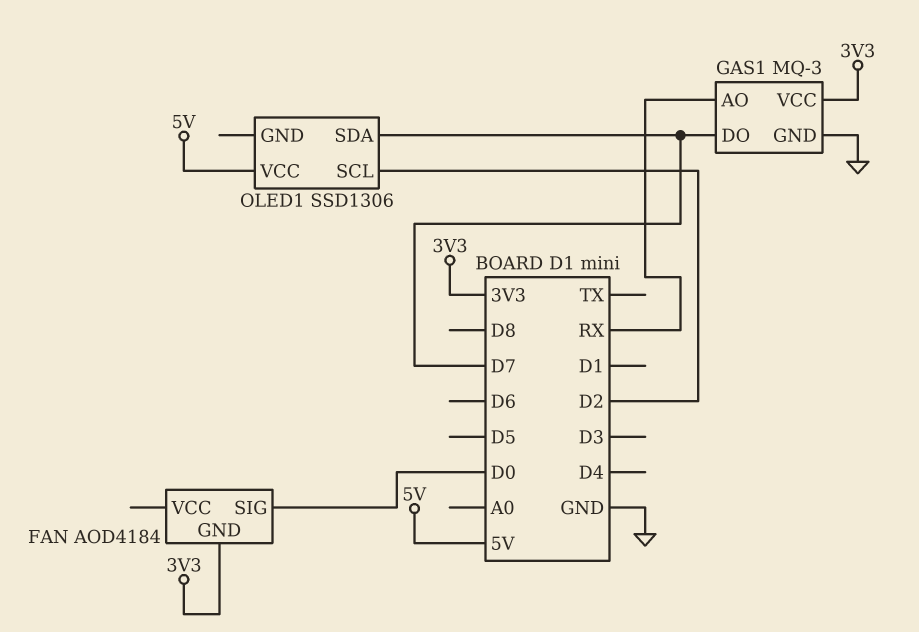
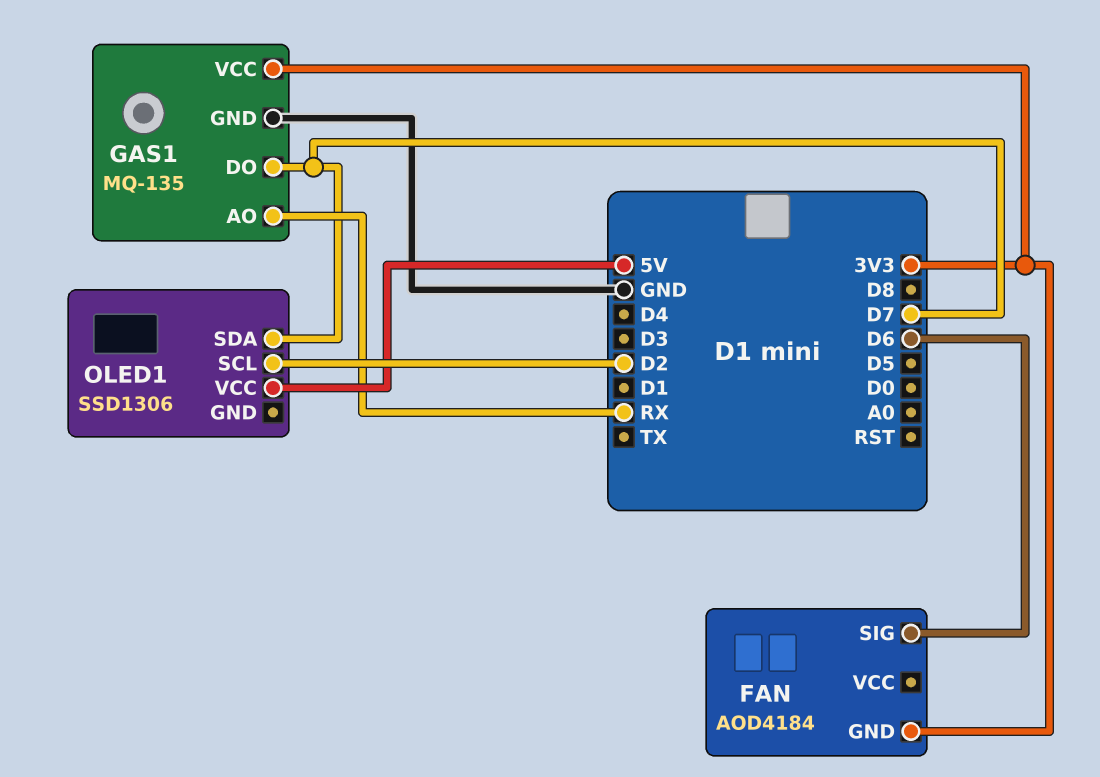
FAN pin SIG: D0 -> D6
GAS1: MQ-3 -> MQ-135

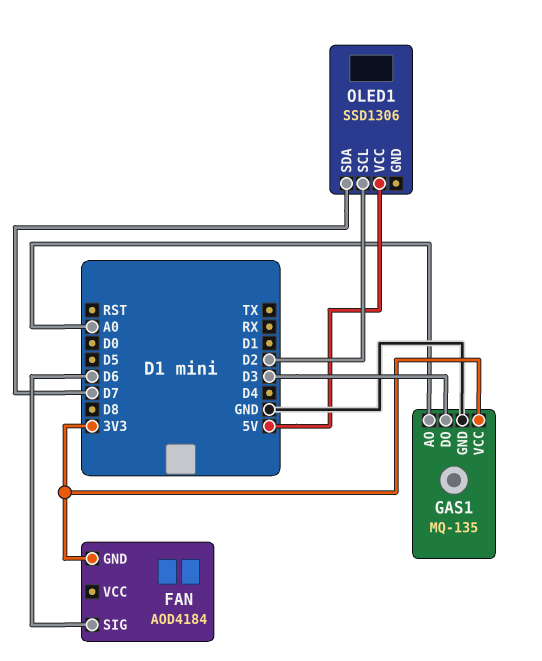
GAS1 pin AO: RX -> A0
GAS1 pin DO: D7 -> D3

